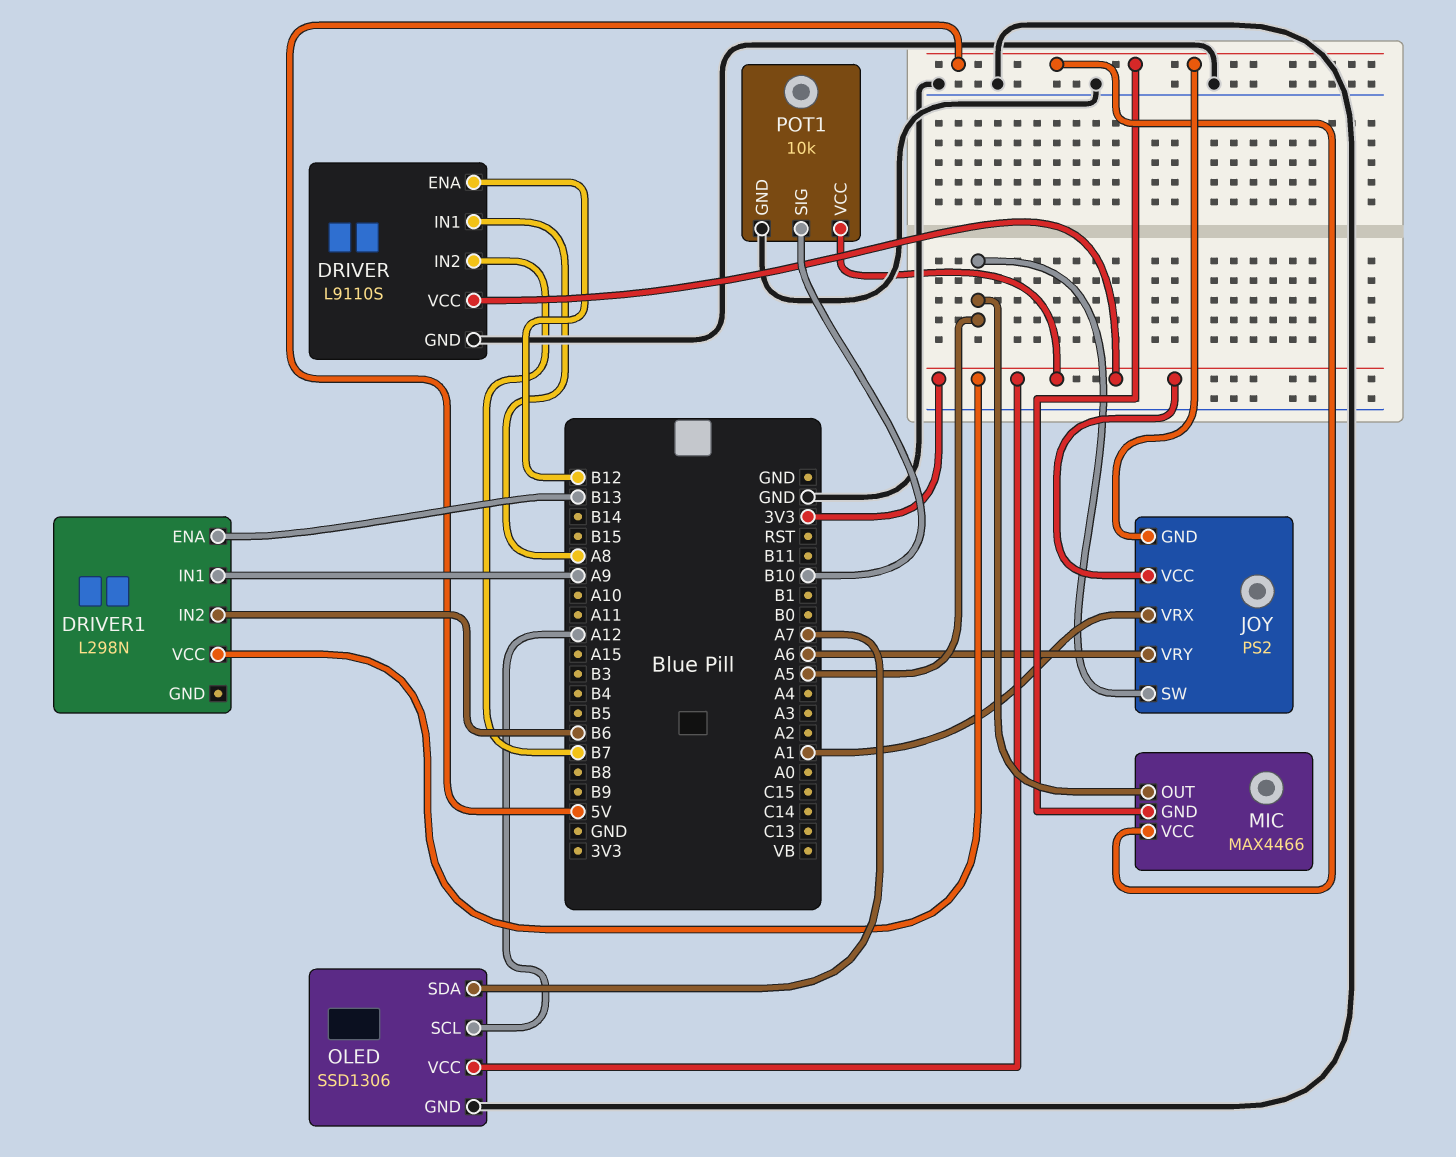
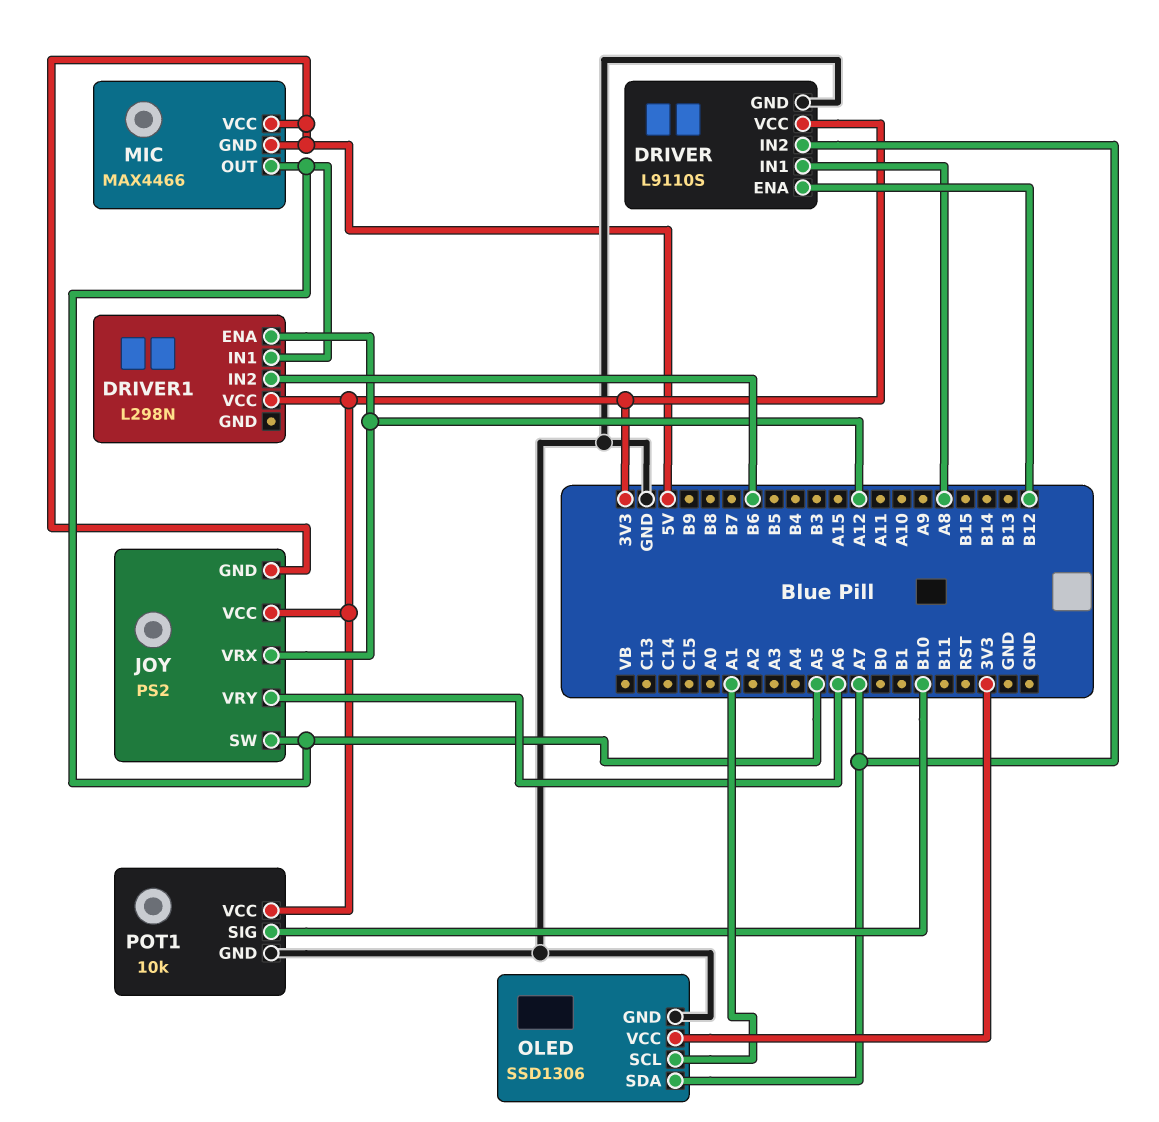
DRIVER pin IN2: B7 -> A7
DRIVER1 pin ENA: B13 -> A12
DRIVER1 pin IN1: A9 -> A5
JOY pin VRX: A1 -> A12
OLED pin SCL: A12 -> A1

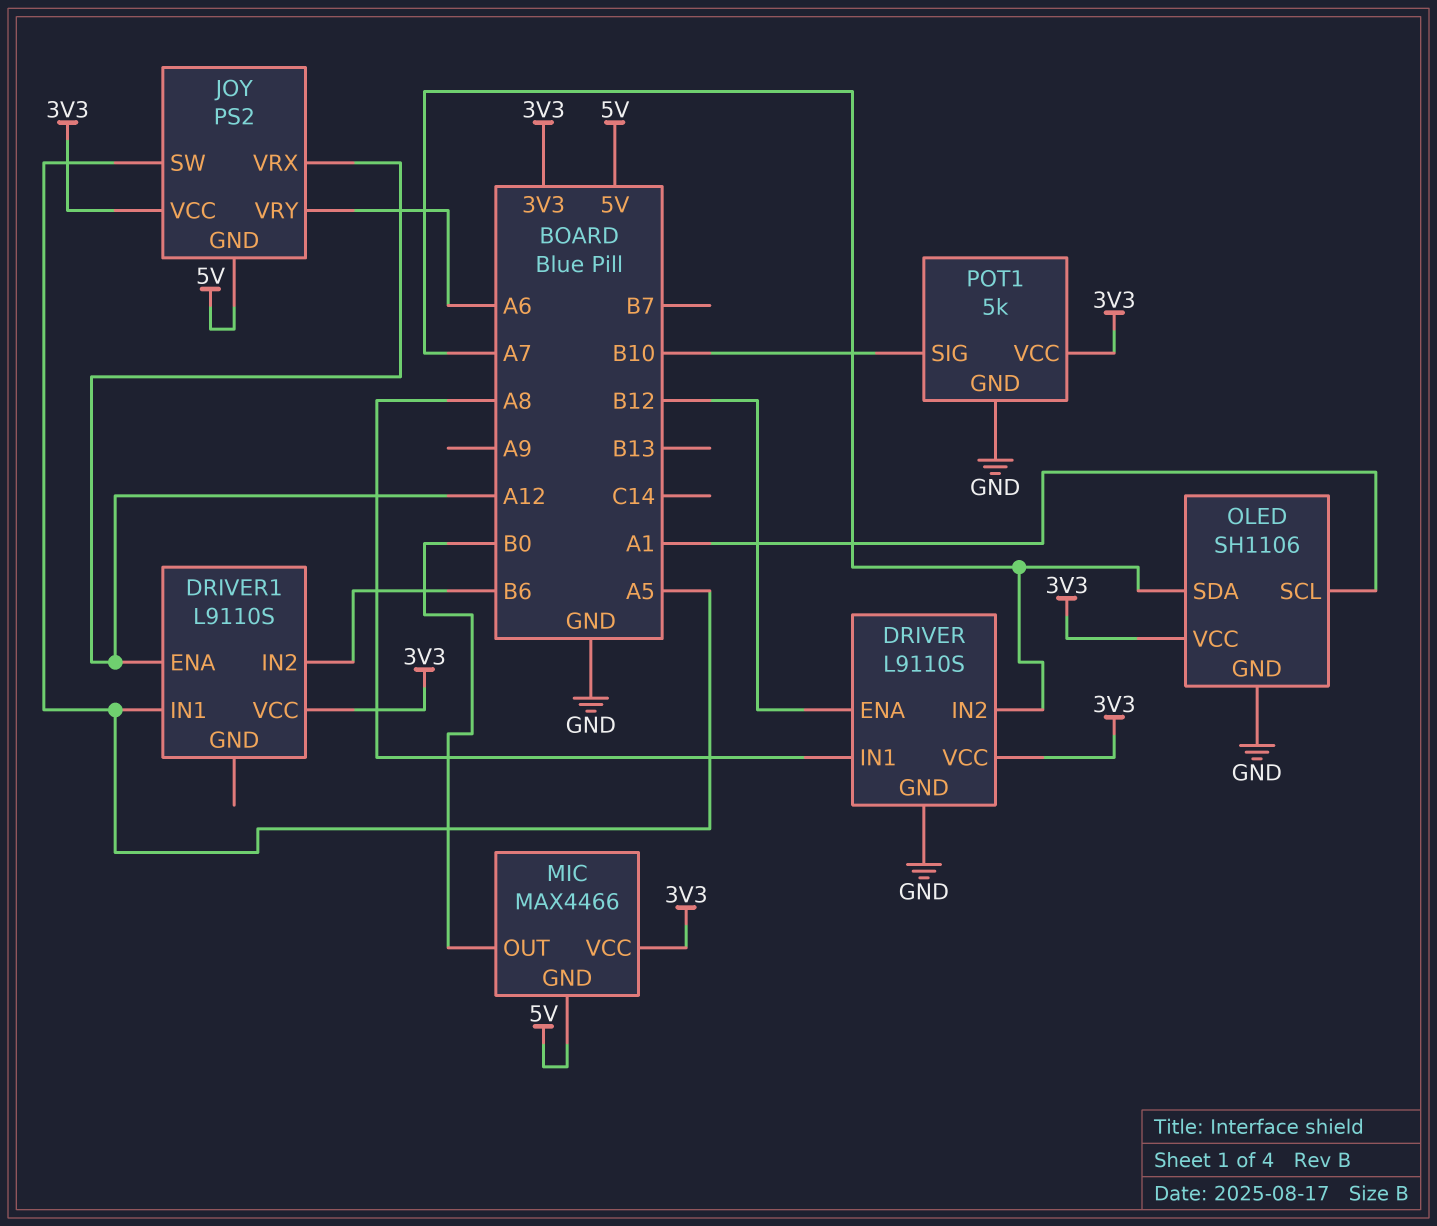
DRIVER1: L298N -> L9110S
MIC pin OUT: A5 -> B0
MIC pin VCC: 5V -> 3V3
OLED: SSD1306 -> SH1106
POT1: 10k -> 5k

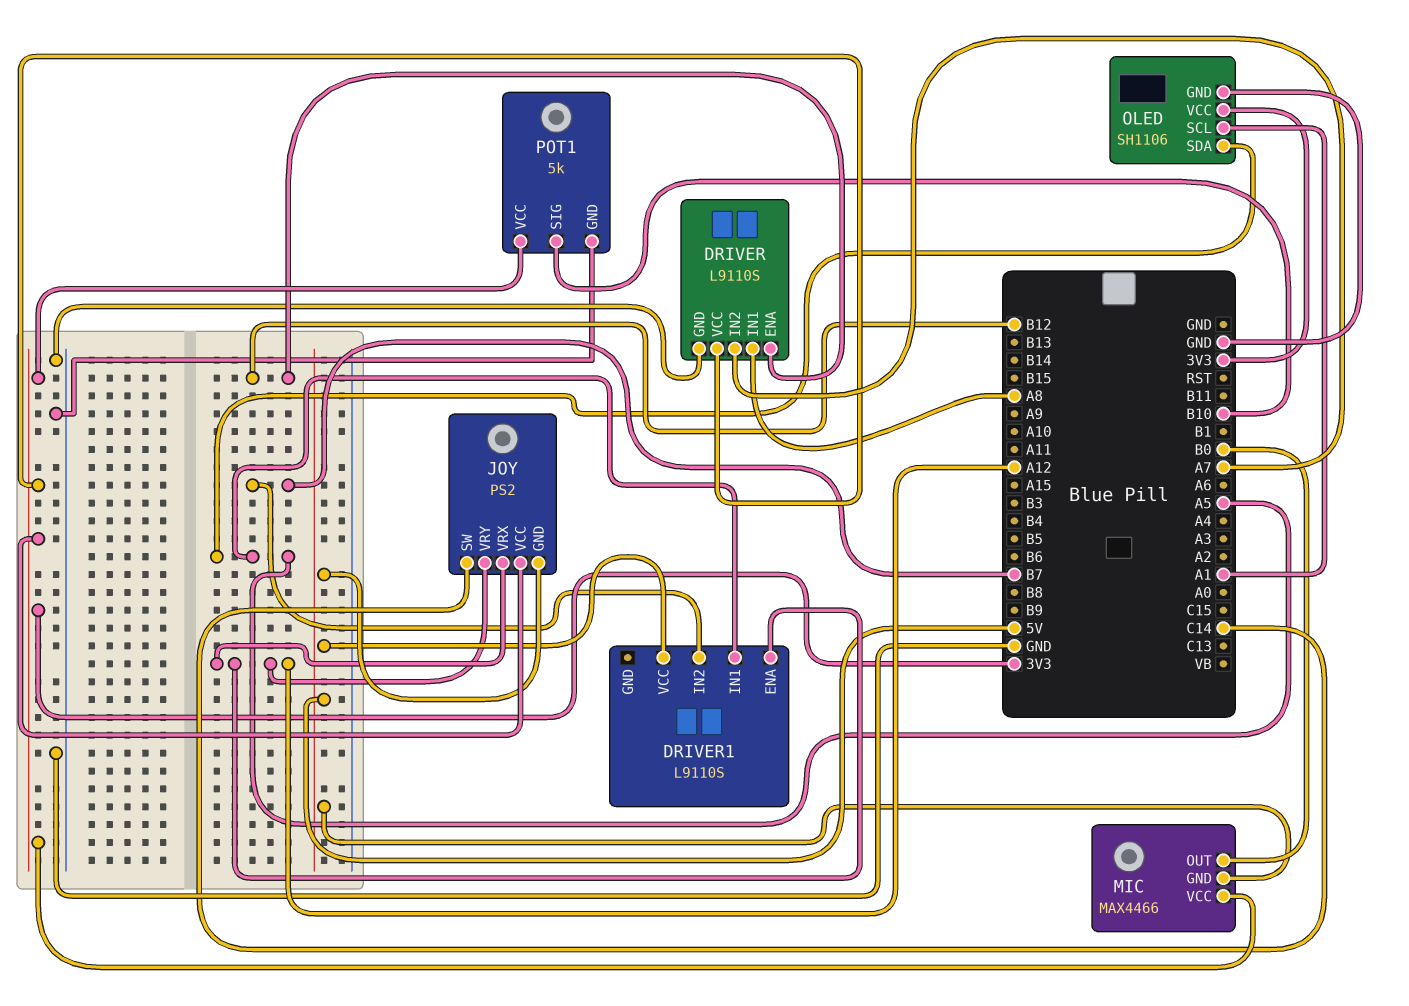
DRIVER1 pin IN2: B6 -> B7
DRIVER1 pin VCC: 3V3 -> 5V
JOY pin SW: A5 -> C14
JOY pin VRY: A6 -> A12
OLED pin SDA: A7 -> A5

